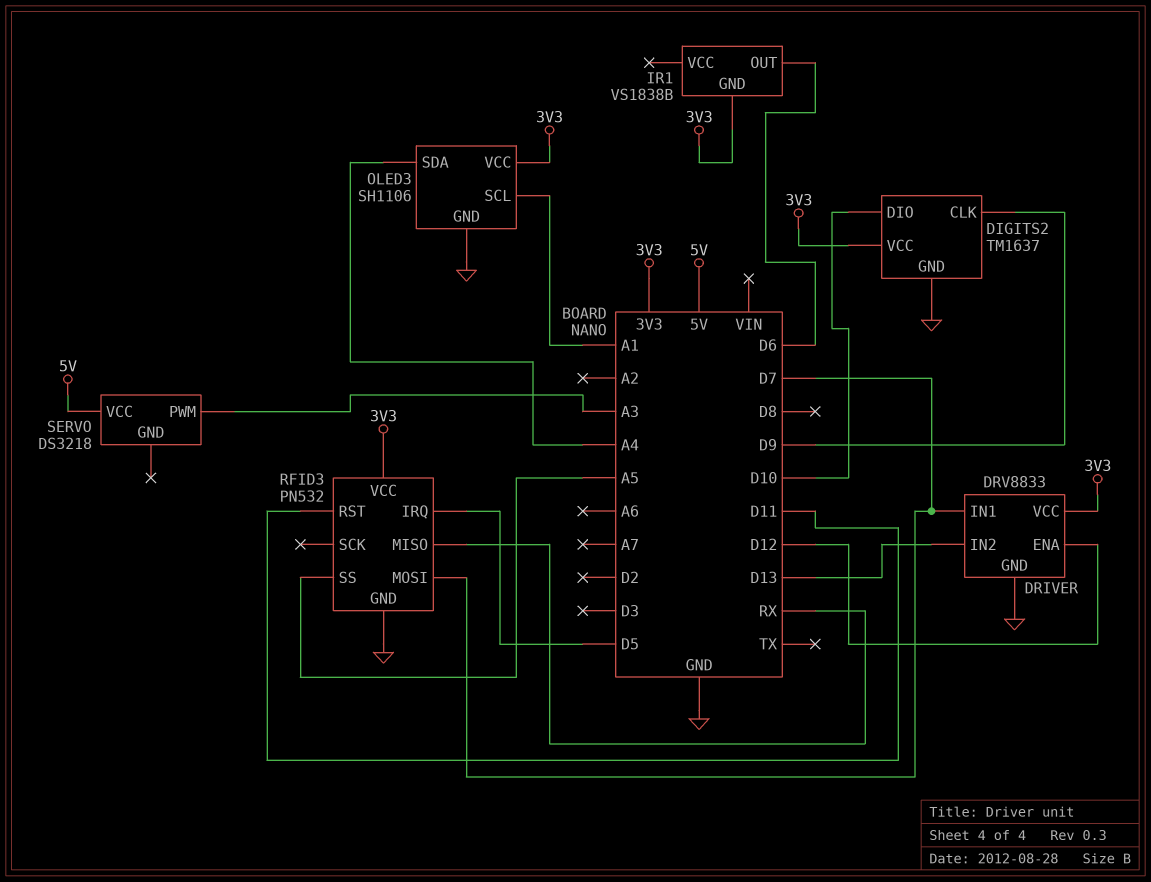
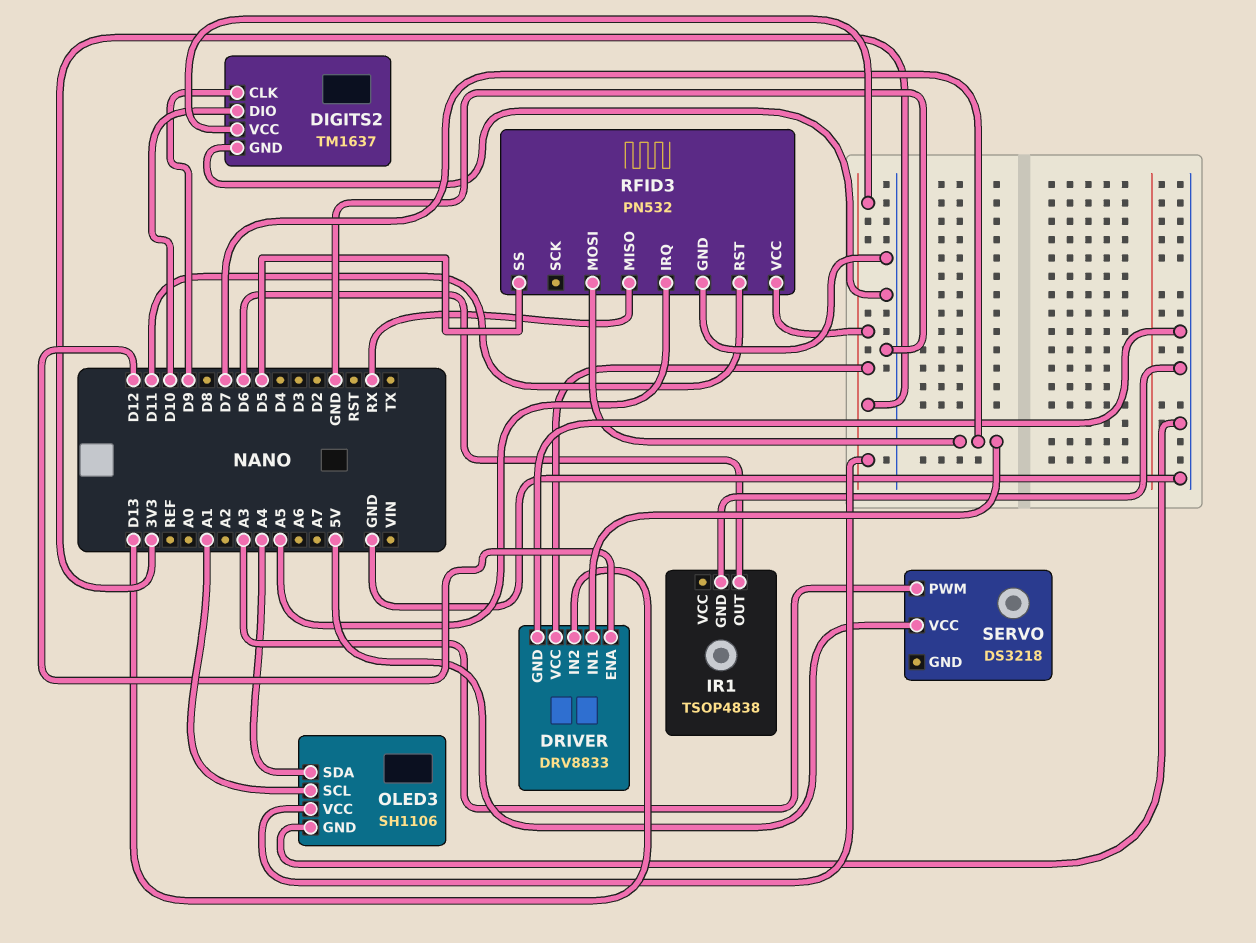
IR1: VS1838B -> TSOP4838
IR1 pin GND: 3V3 -> GND
RFID3 pin IRQ: D5 -> A5
RFID3 pin SS: A5 -> D5

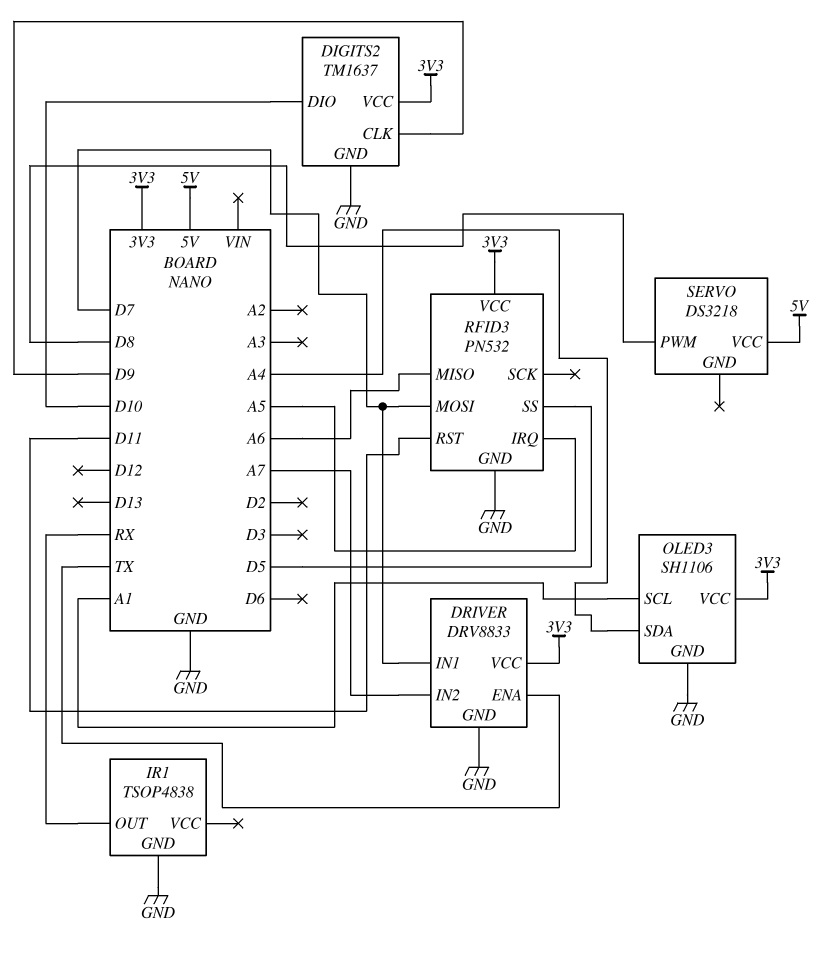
DRIVER pin ENA: D12 -> TX
DRIVER pin IN2: D13 -> A7
IR1 pin OUT: D6 -> RX
RFID3 pin MISO: RX -> A6
SERVO pin PWM: A3 -> D8

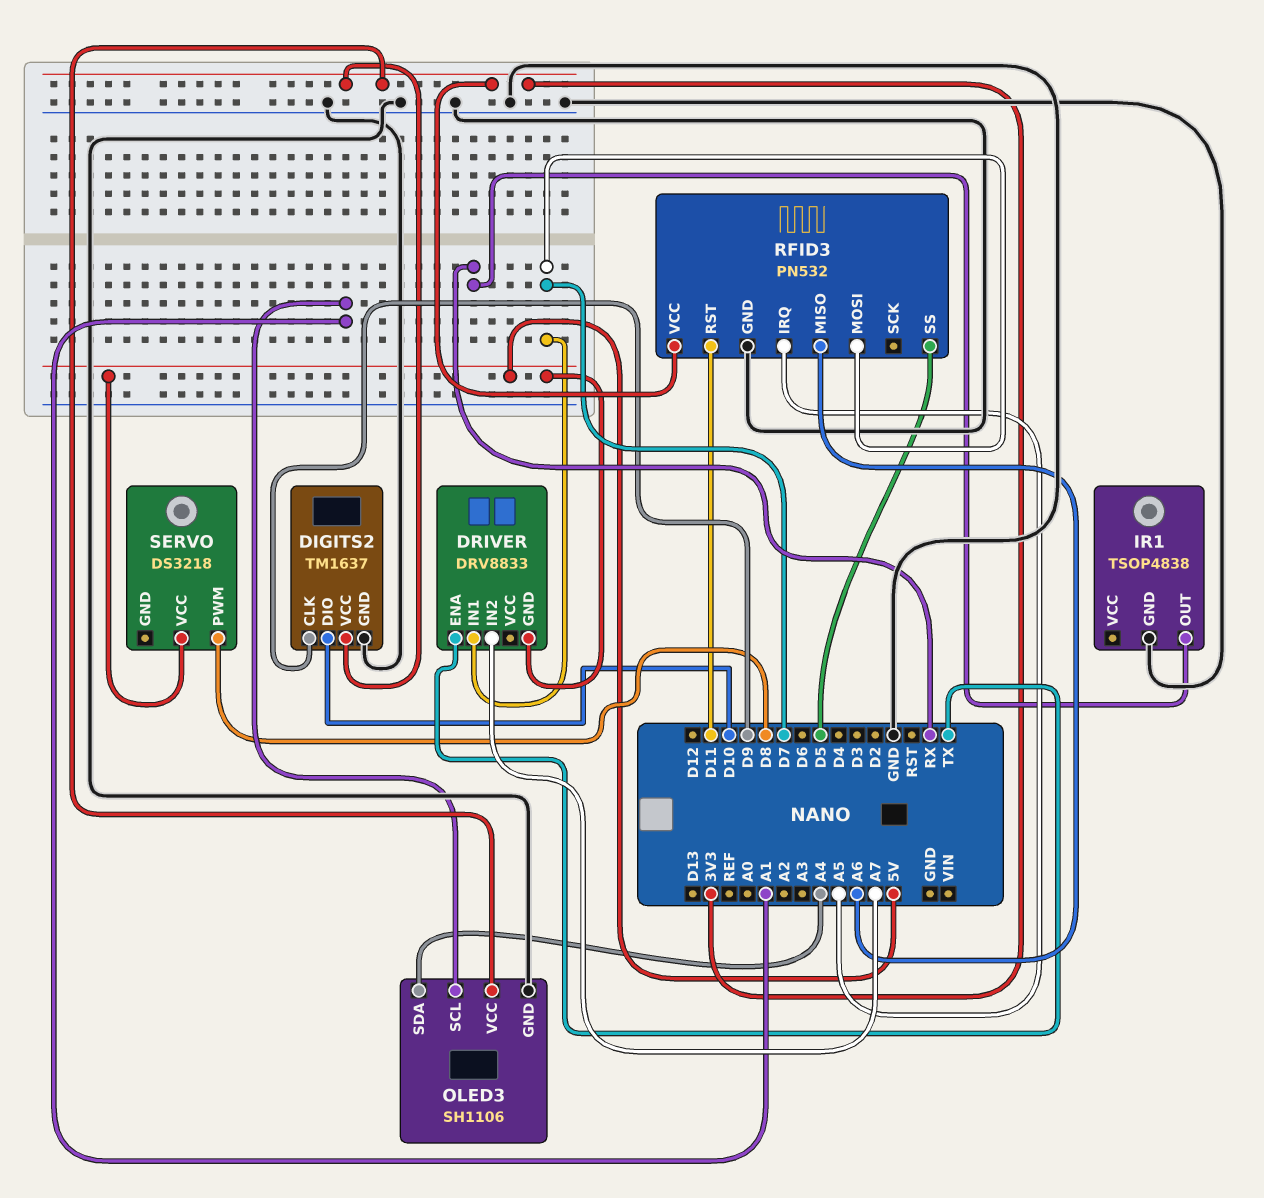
DRIVER pin GND: GND -> 5V
DRIVER pin VCC: 3V3 -> none

